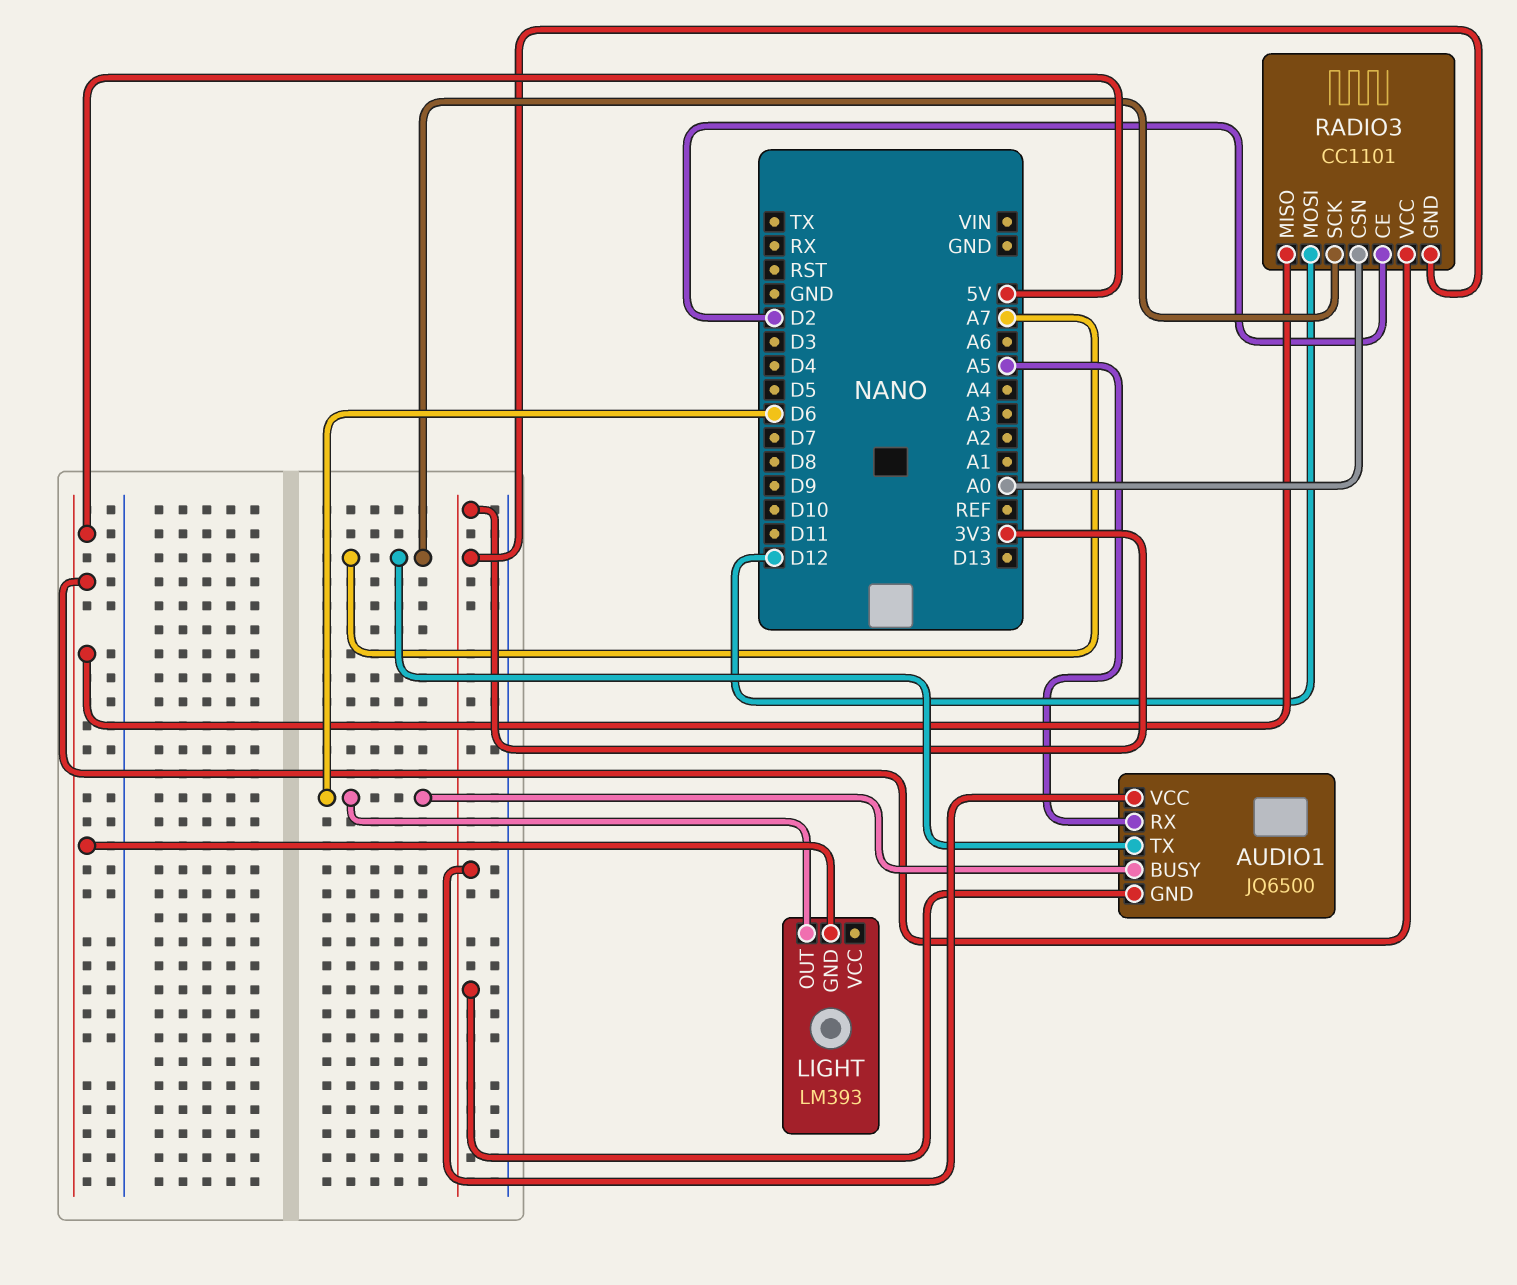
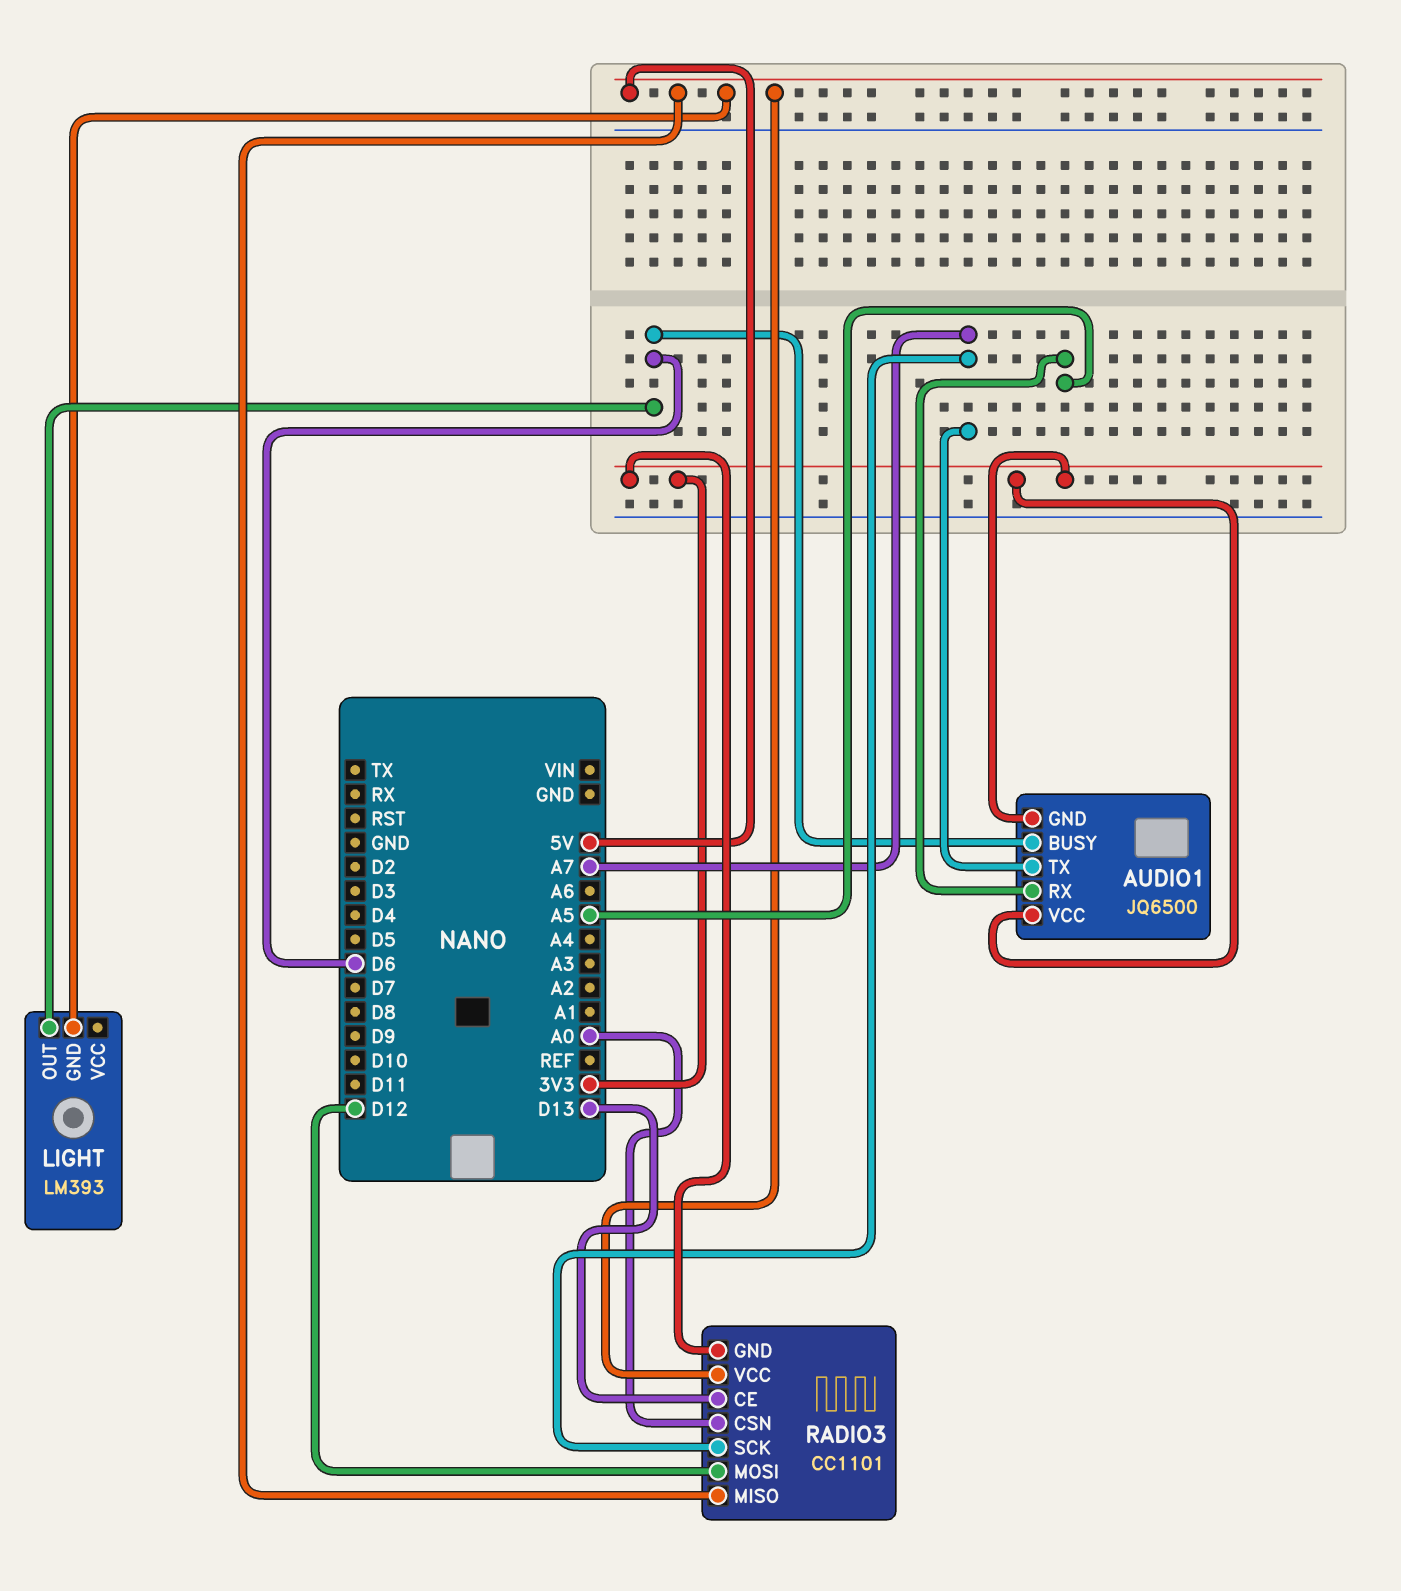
RADIO3 pin CE: D2 -> D13

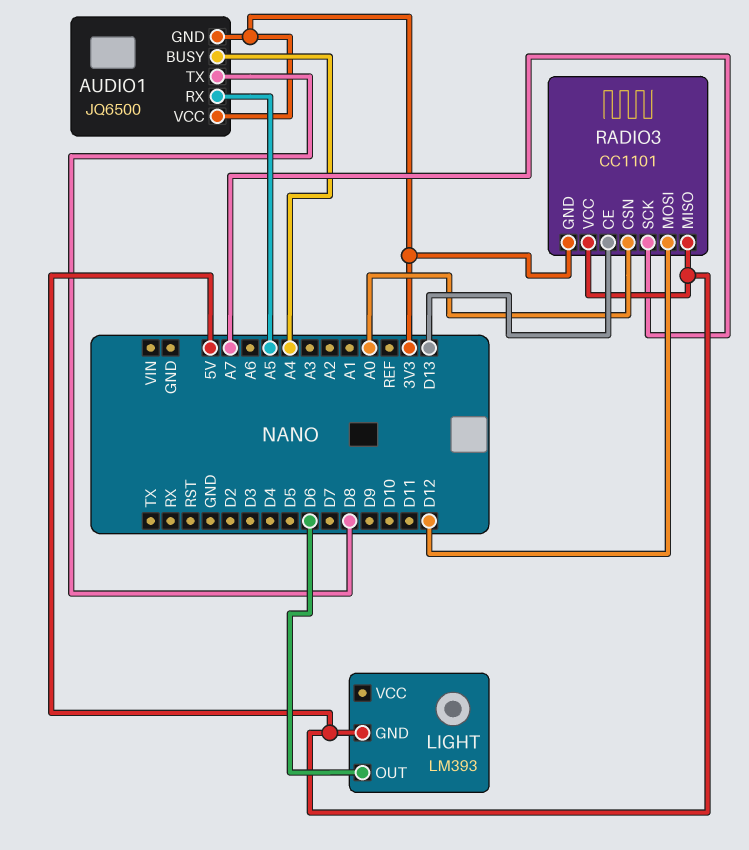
AUDIO1 pin BUSY: D6 -> A4
AUDIO1 pin TX: A7 -> D8

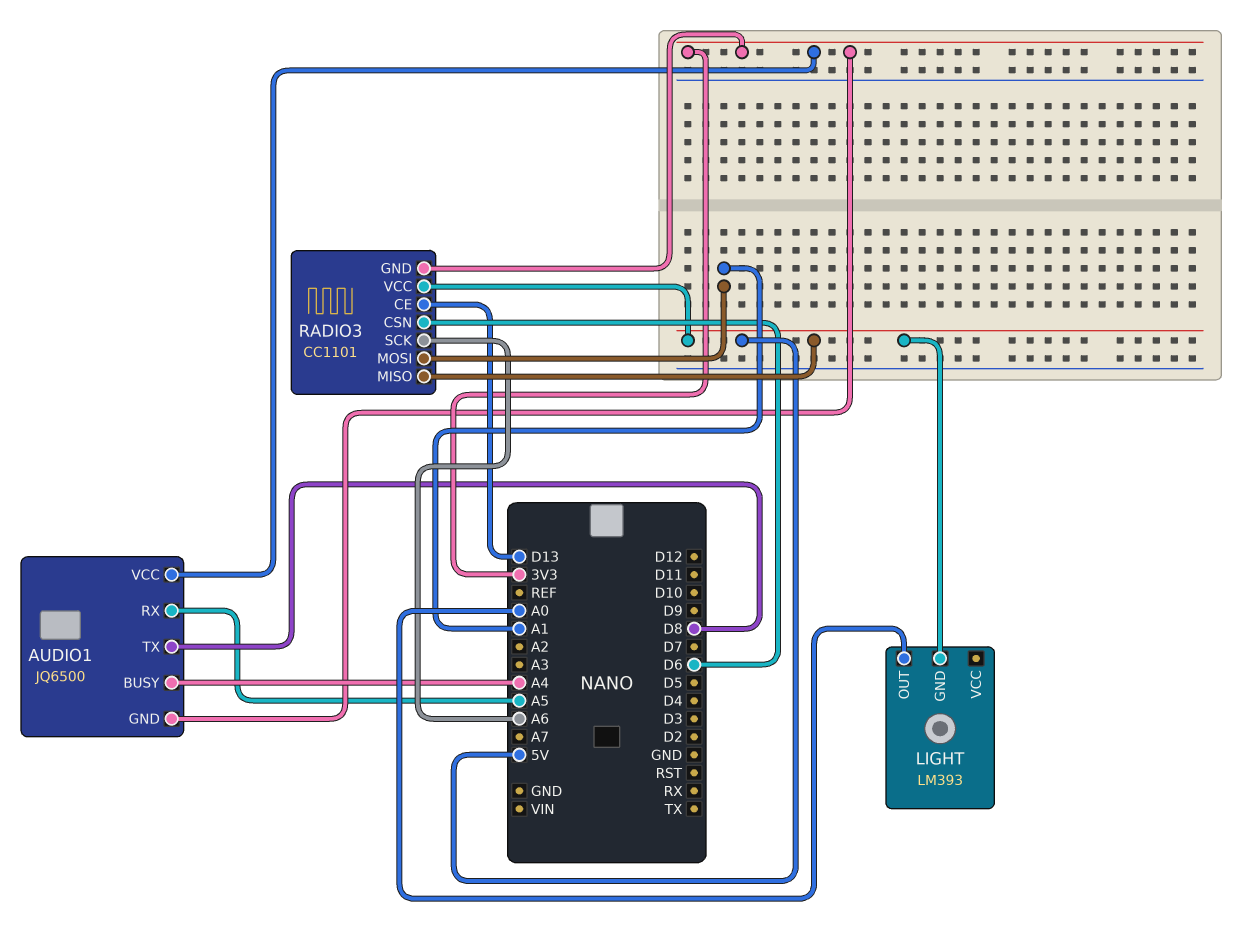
LIGHT pin OUT: D6 -> A0
RADIO3 pin CSN: A0 -> D6
RADIO3 pin MOSI: D12 -> A1
RADIO3 pin SCK: A7 -> A6

